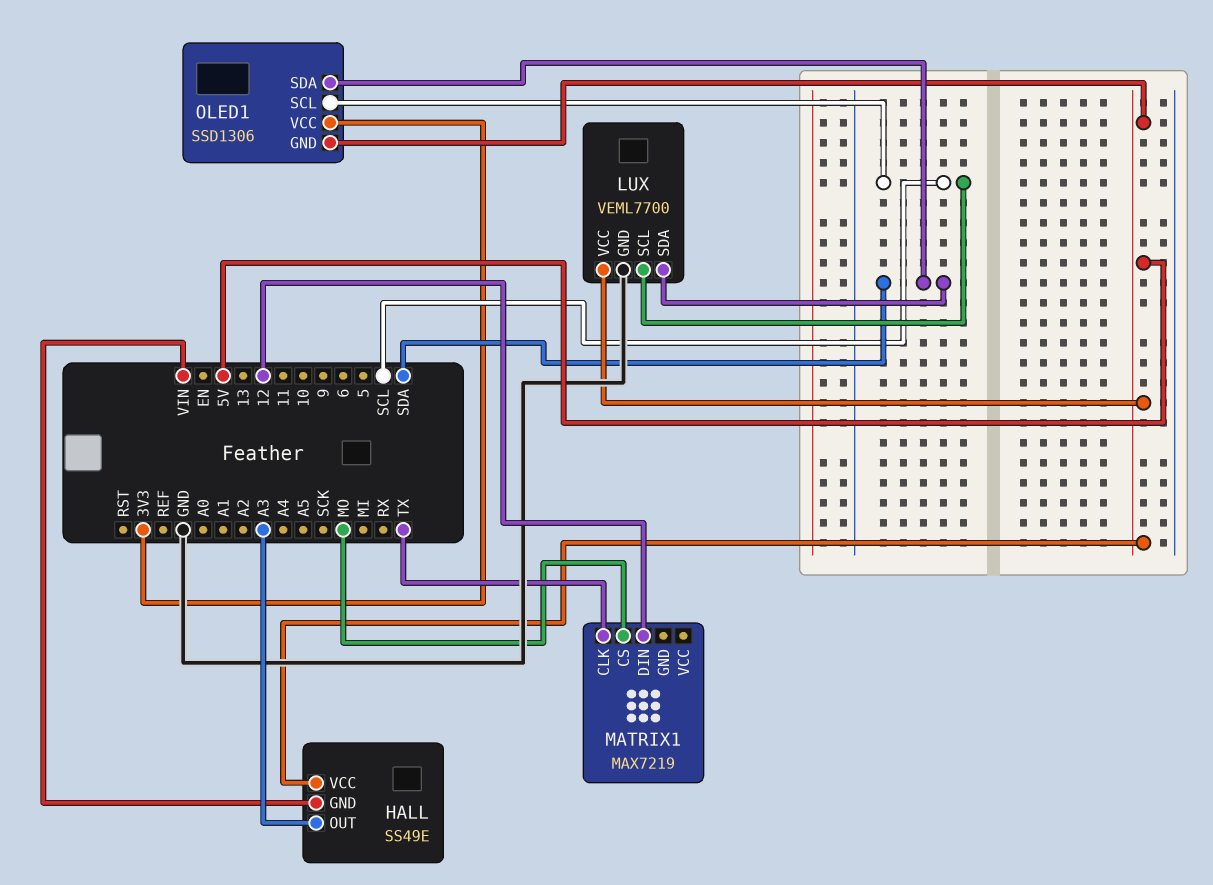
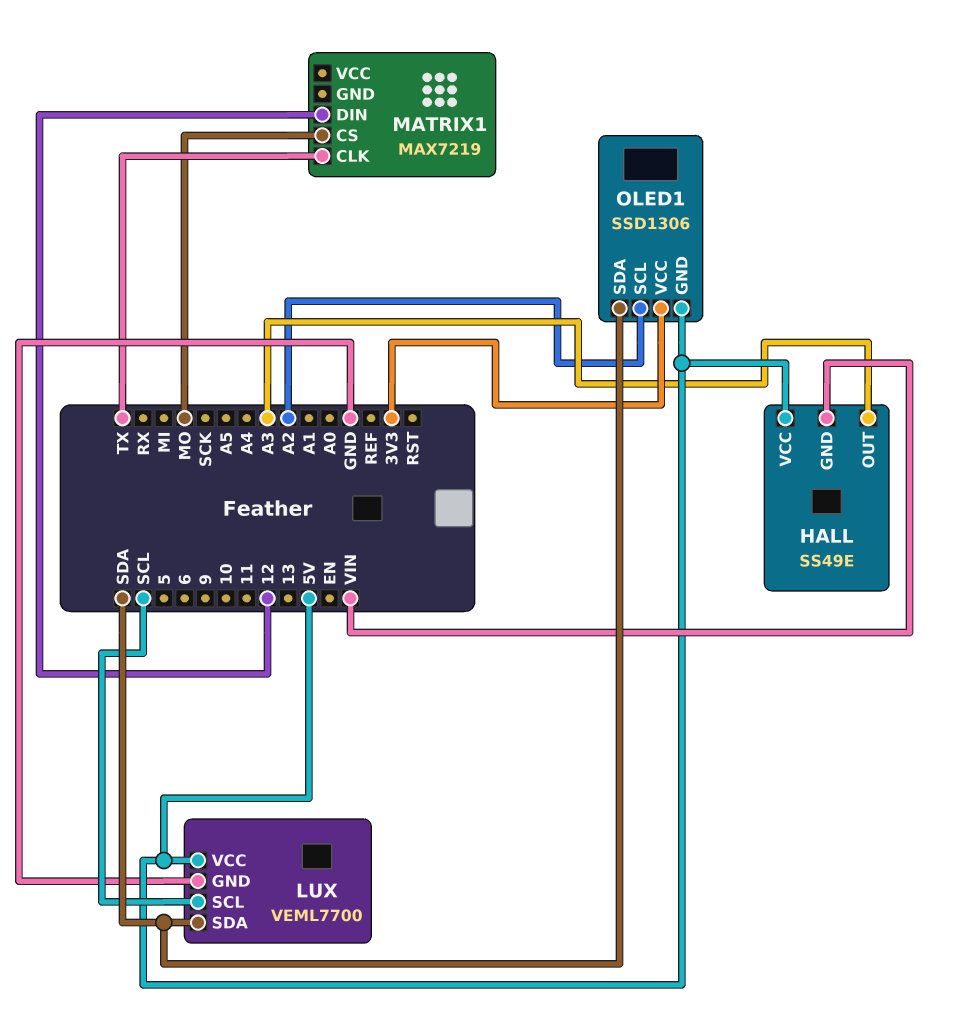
OLED1 pin SCL: SCL -> A2

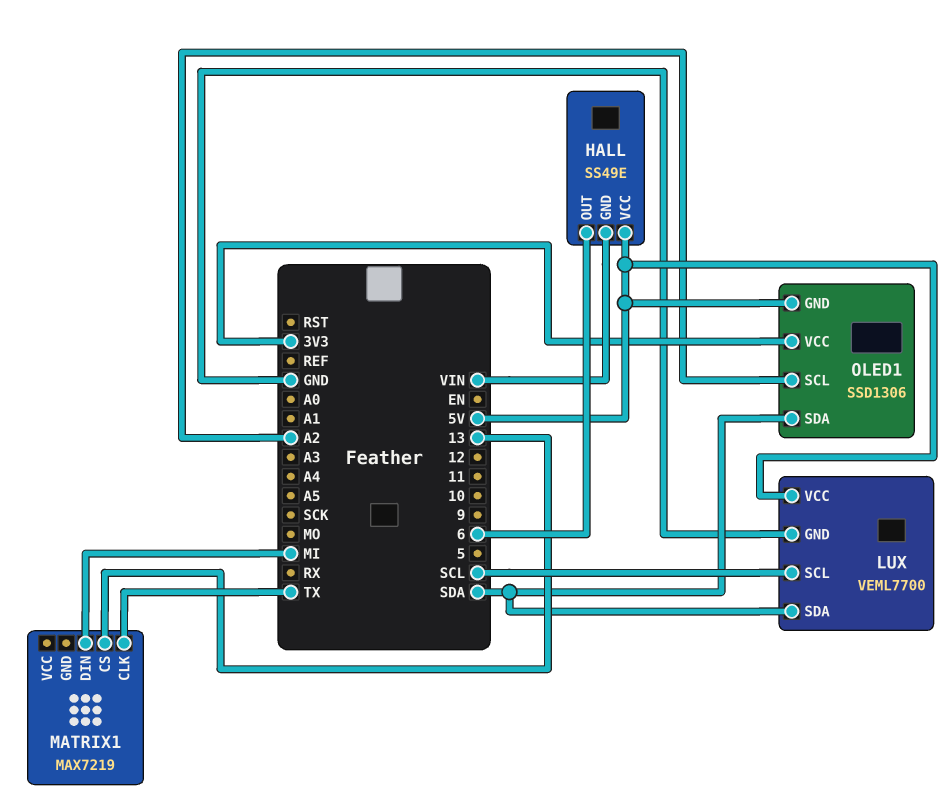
HALL pin OUT: A3 -> 6
MATRIX1 pin CS: MO -> 13
MATRIX1 pin DIN: 12 -> MI

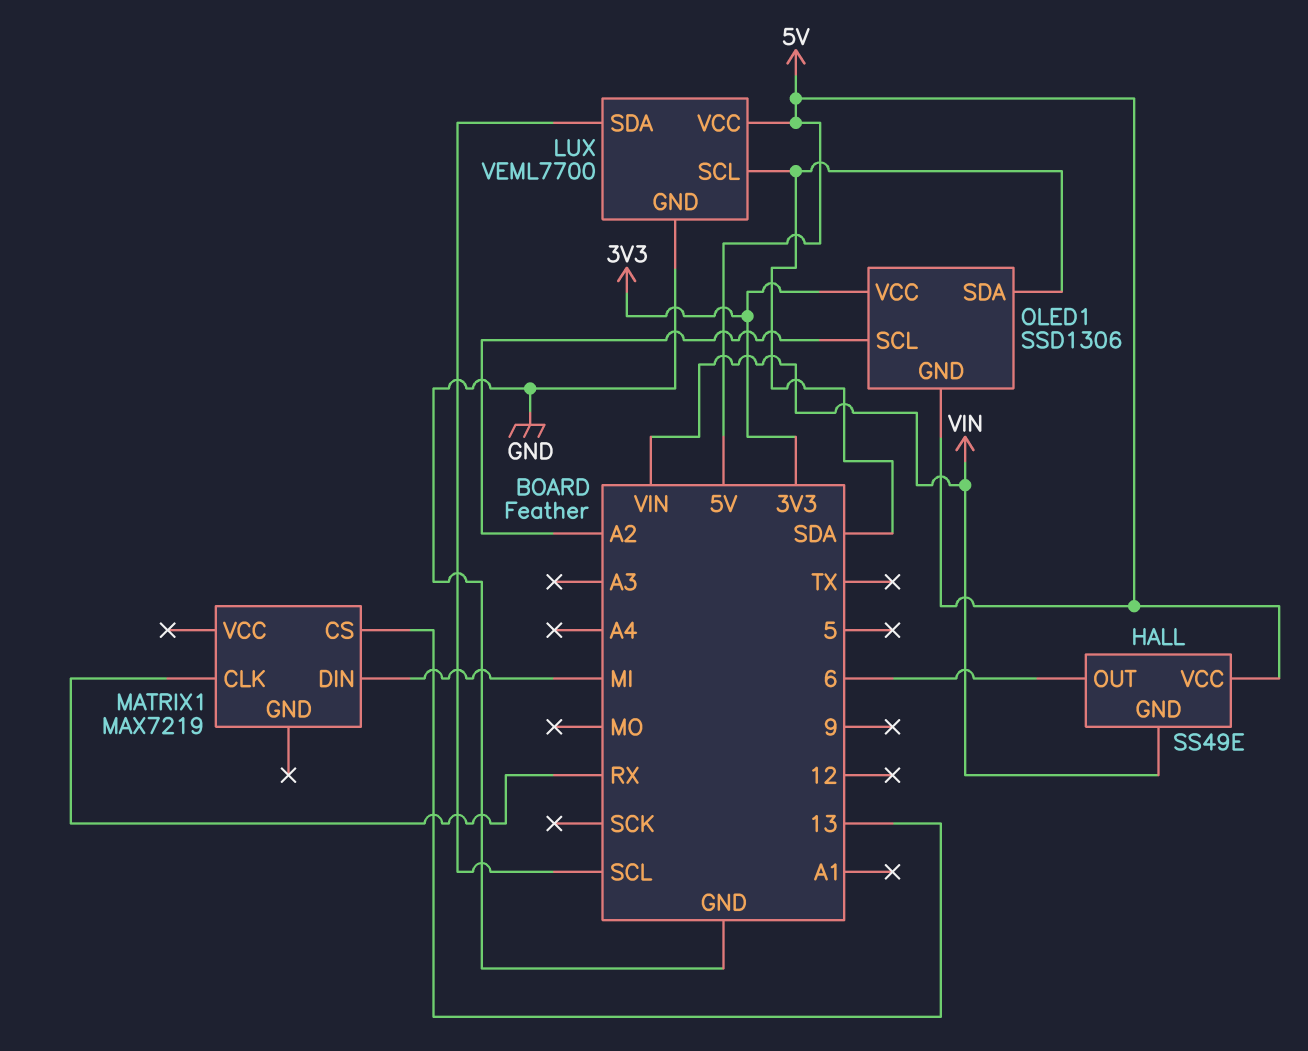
LUX pin SCL: SCL -> SDA
LUX pin SDA: SDA -> SCL
MATRIX1 pin CLK: TX -> RX

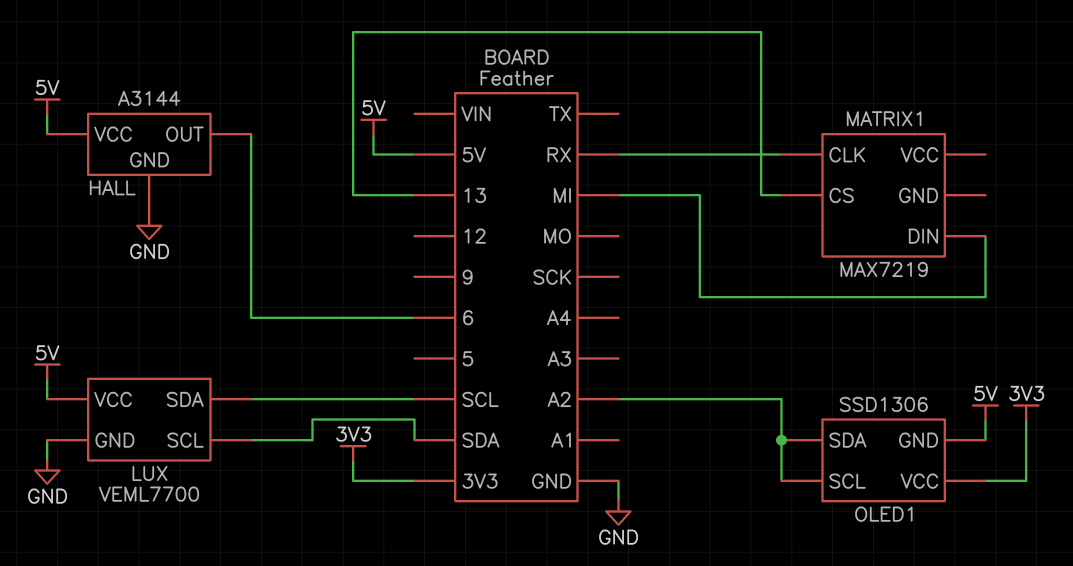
HALL: SS49E -> A3144
HALL pin GND: VIN -> GND
OLED1 pin SDA: SDA -> A2

